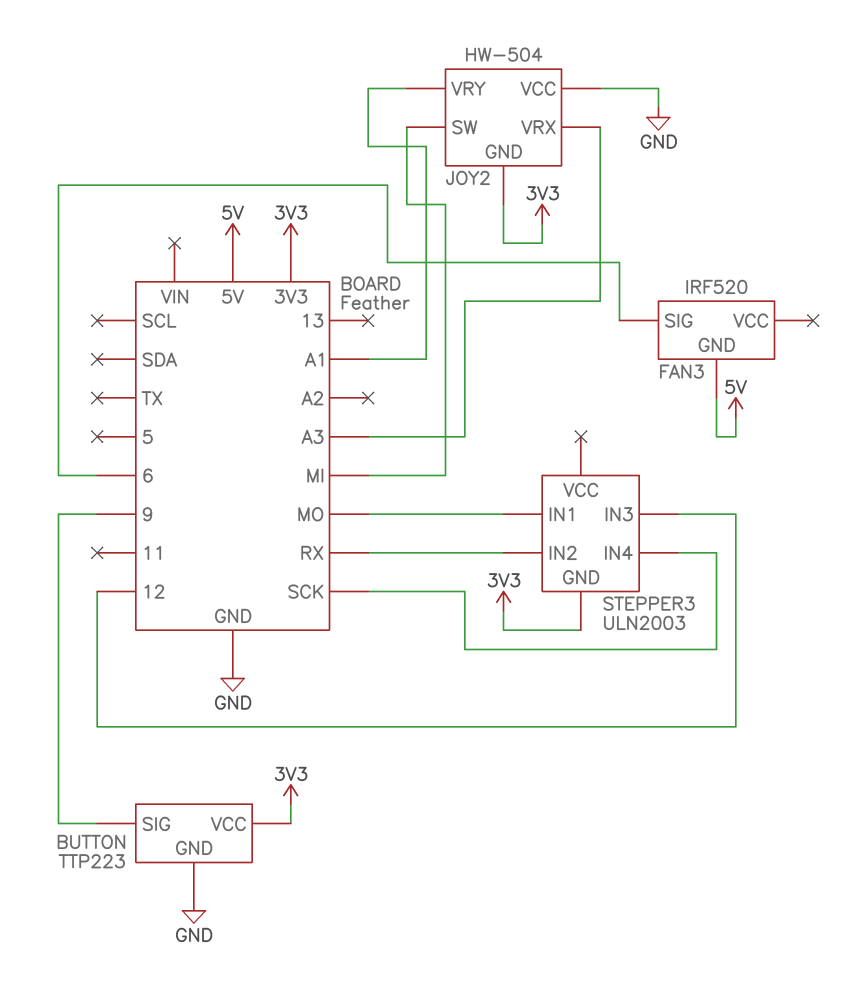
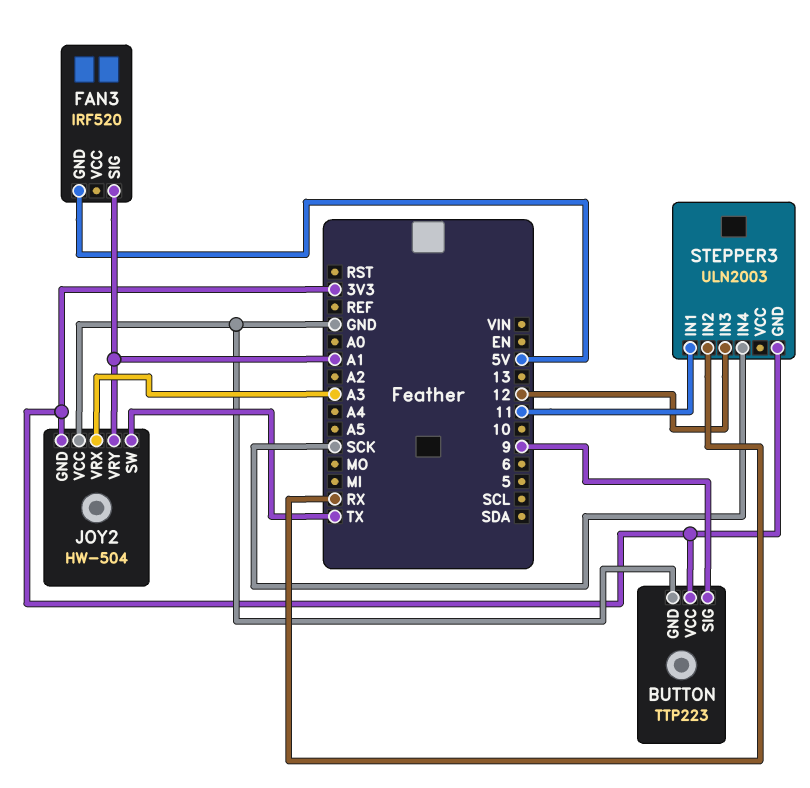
FAN3 pin SIG: 6 -> A1
JOY2 pin SW: MI -> TX
STEPPER3 pin IN1: MO -> 11

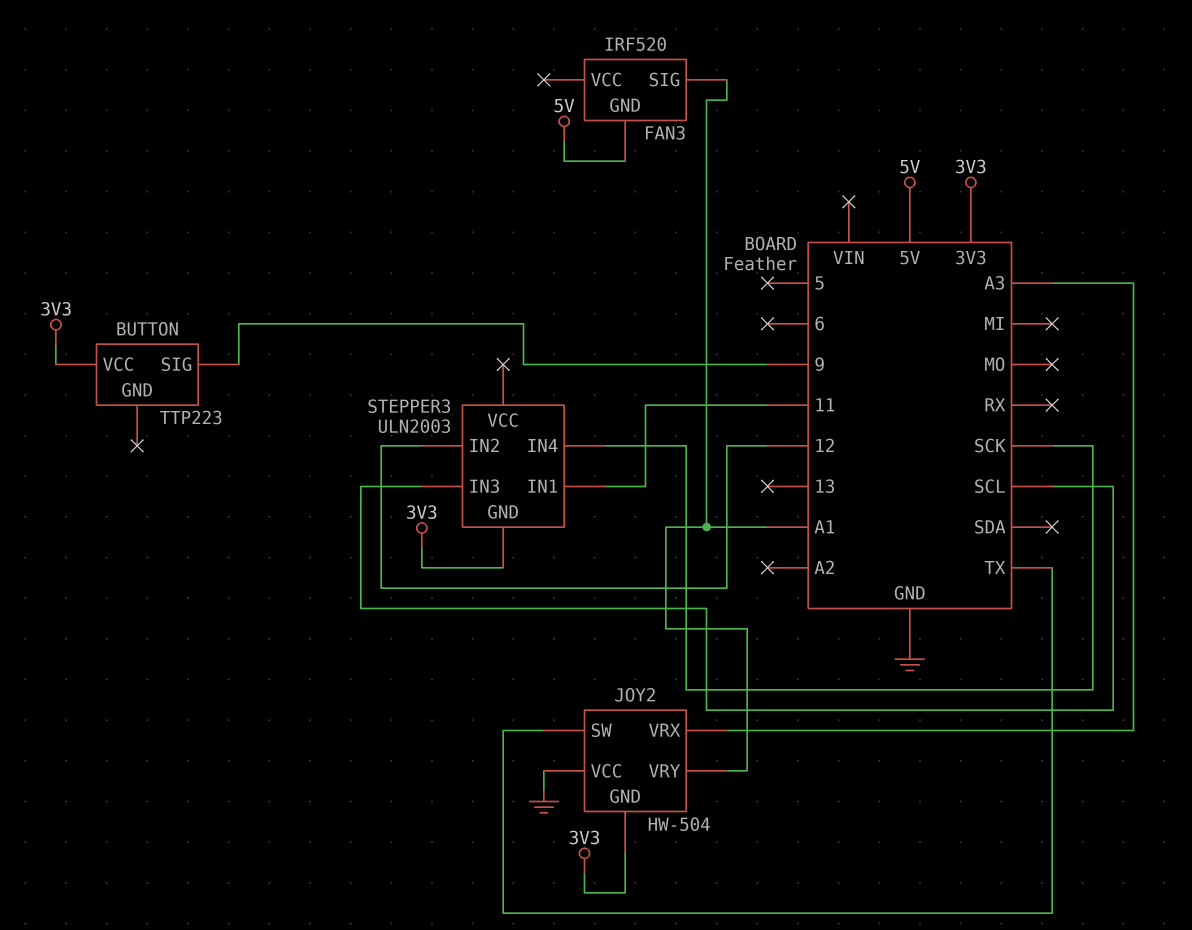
BUTTON pin GND: GND -> none
STEPPER3 pin IN2: RX -> 12
STEPPER3 pin IN3: 12 -> SCL

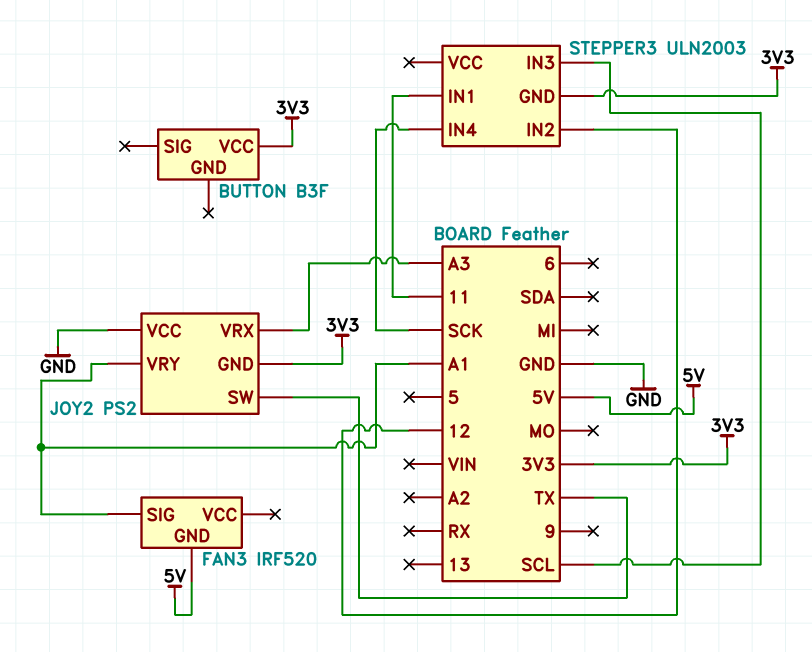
BUTTON: TTP223 -> B3F
BUTTON pin SIG: 9 -> none
JOY2: HW-504 -> PS2

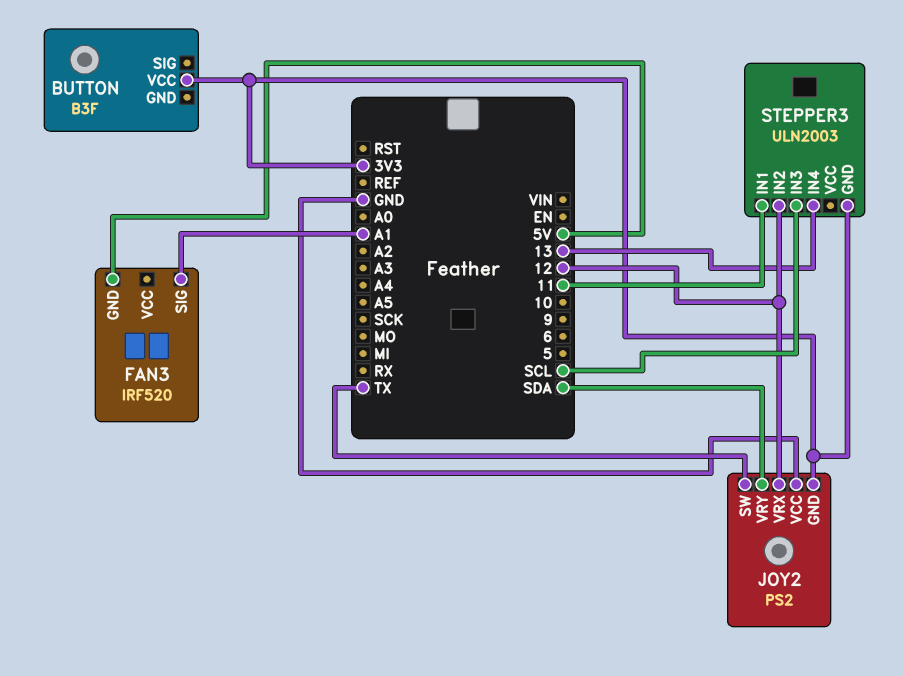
JOY2 pin VRX: A3 -> 12
JOY2 pin VRY: A1 -> SDA
STEPPER3 pin IN4: SCK -> 13

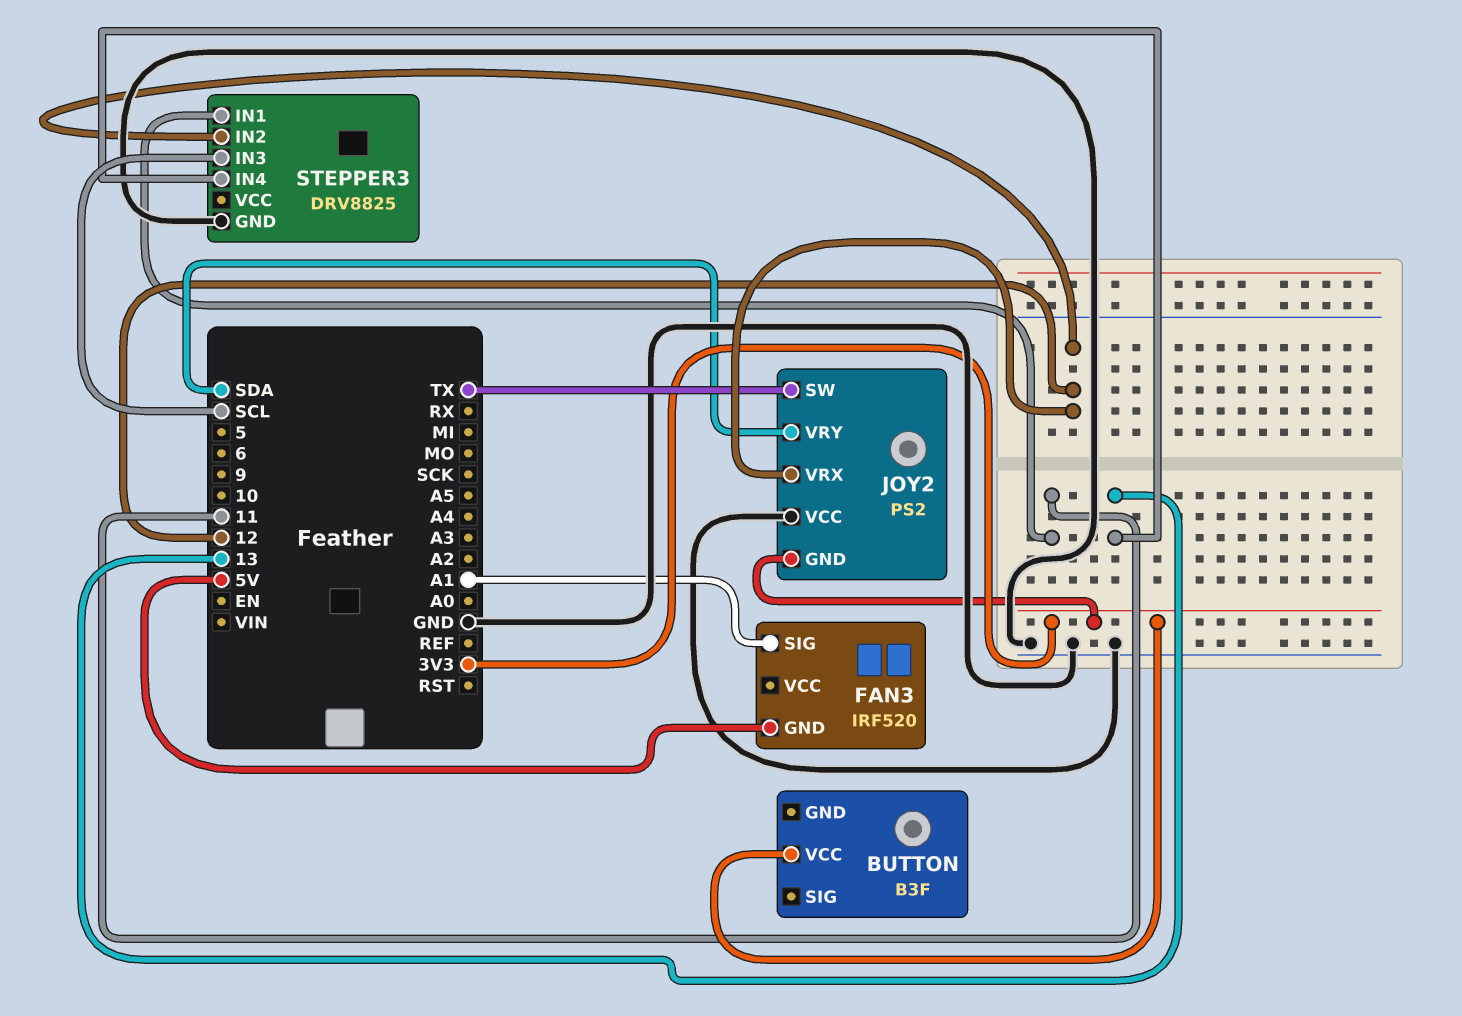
STEPPER3: ULN2003 -> DRV8825
STEPPER3 pin GND: 3V3 -> GND

